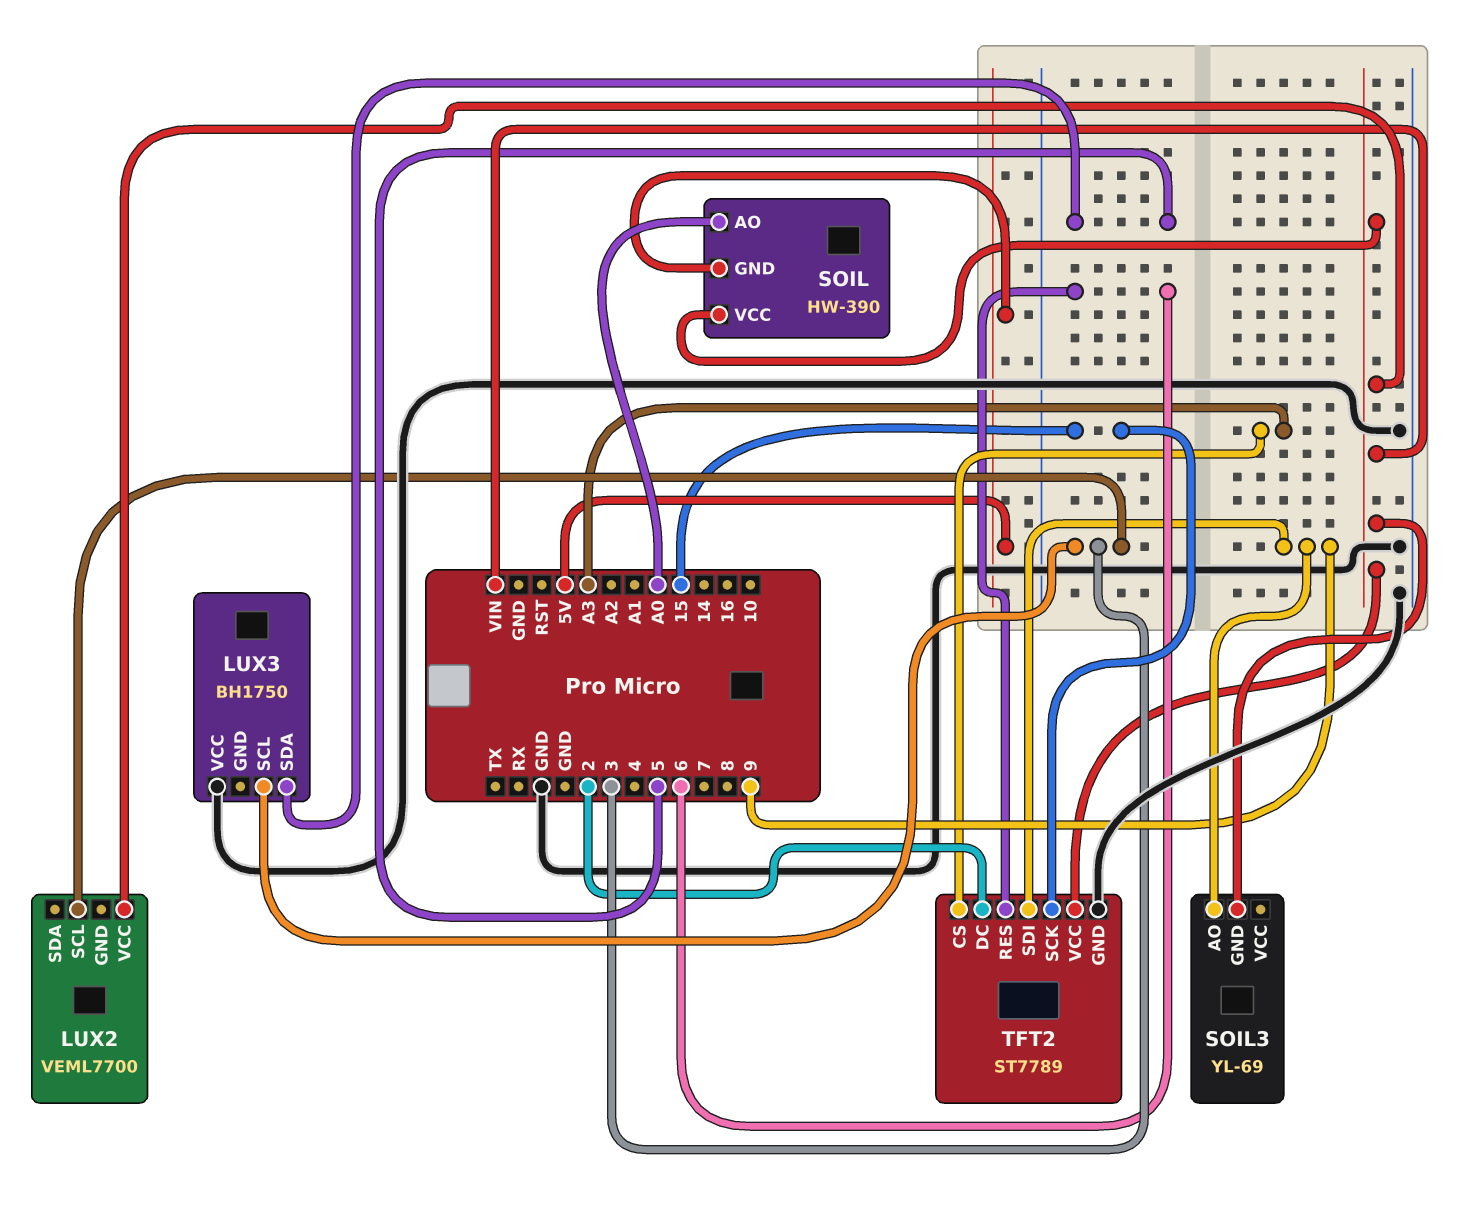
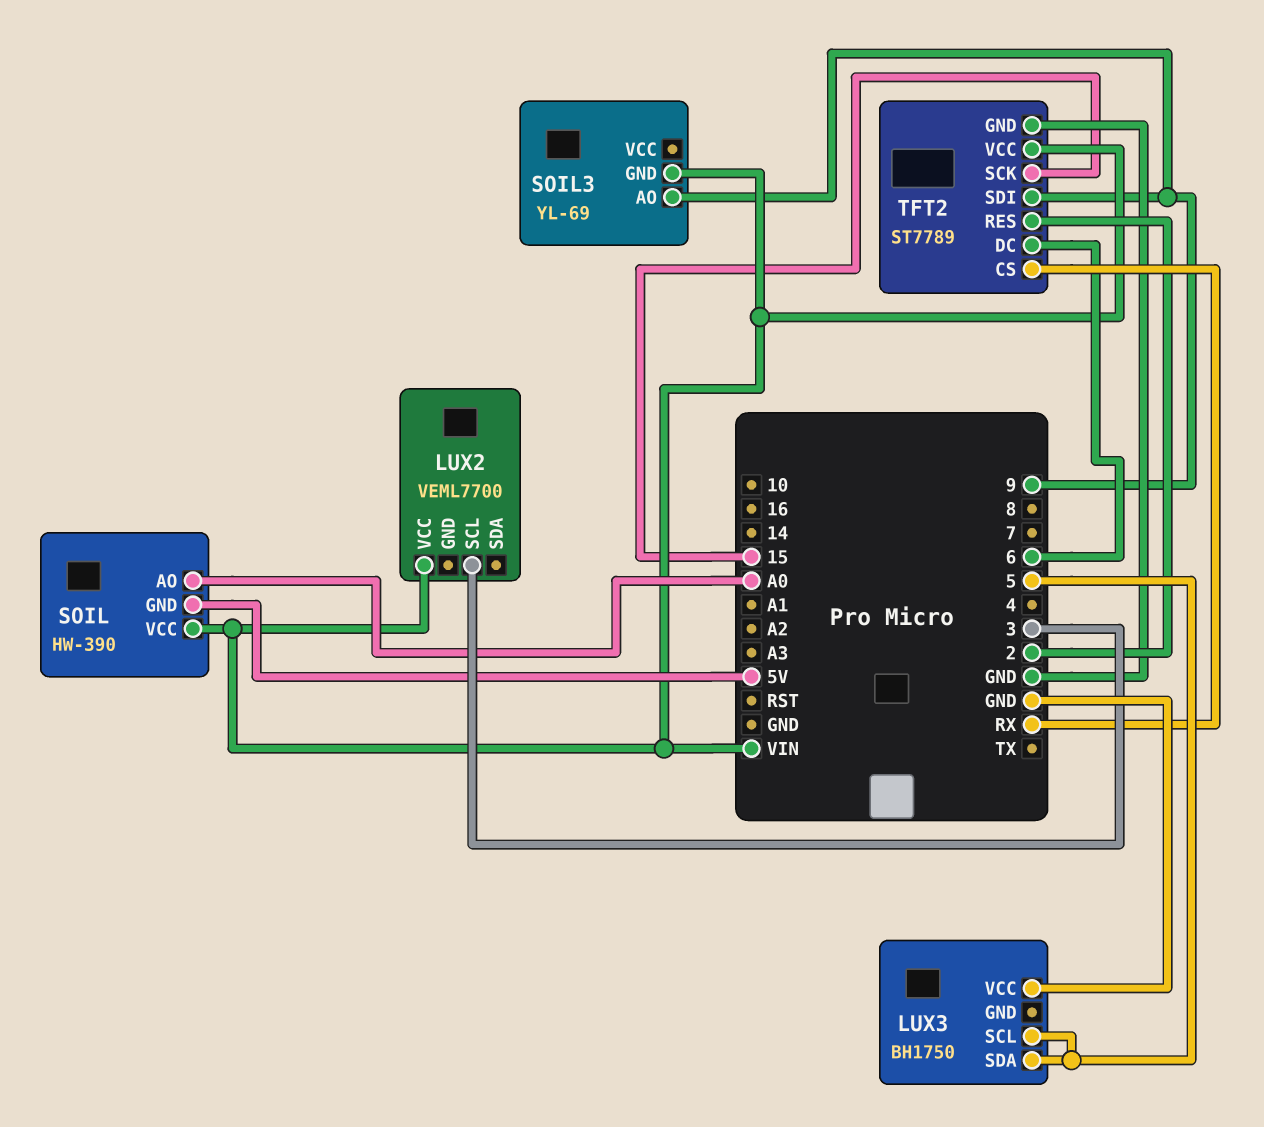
LUX3 pin SCL: 3 -> 5
TFT2 pin CS: A3 -> RX
TFT2 pin DC: 2 -> 6
TFT2 pin RES: 6 -> 2

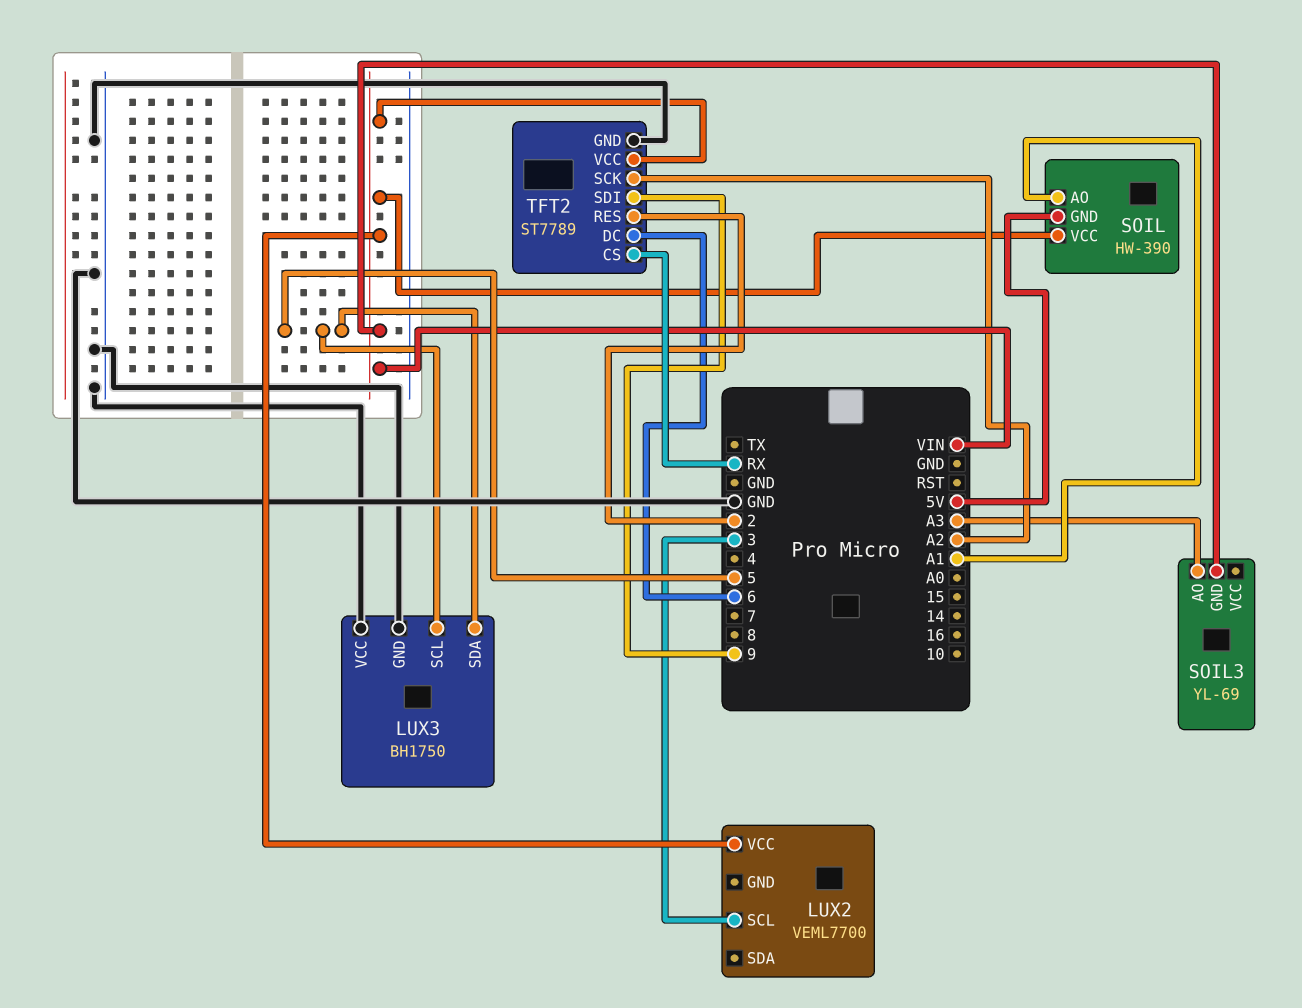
LUX3 pin GND: none -> GND
SOIL pin AO: A0 -> A1
SOIL3 pin AO: 9 -> A3
TFT2 pin SCK: 15 -> A2

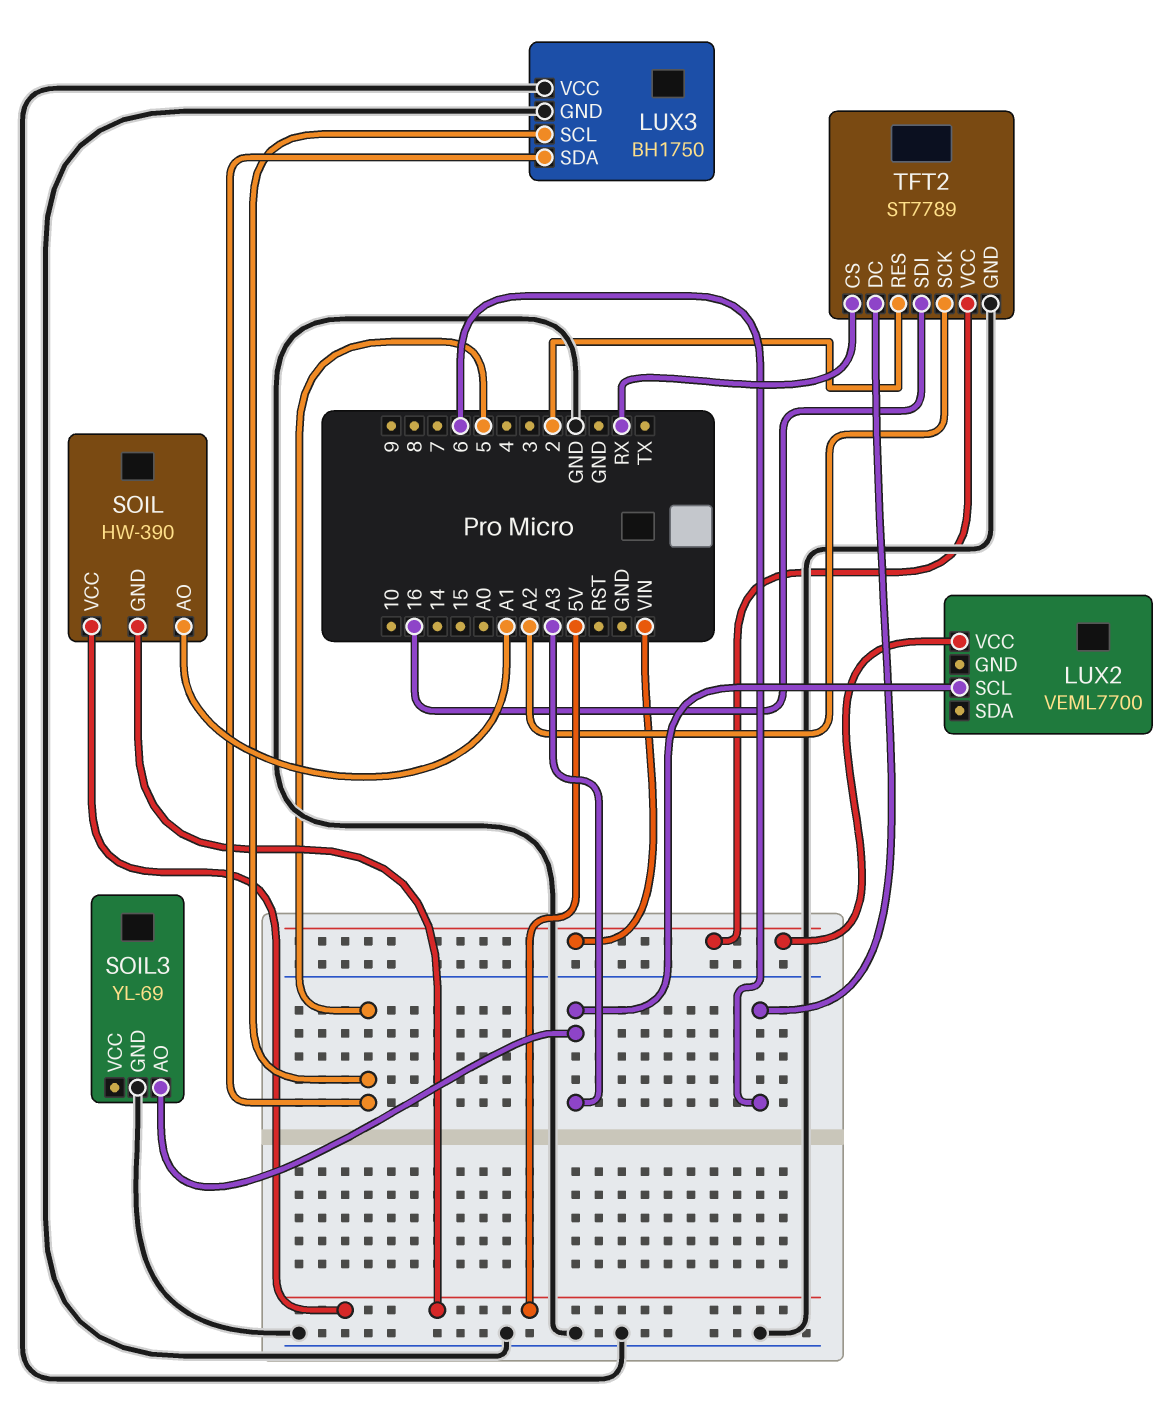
LUX2 pin SCL: 3 -> A3
SOIL pin VCC: VIN -> 5V
SOIL3 pin GND: VIN -> GND
TFT2 pin SDI: 9 -> 16

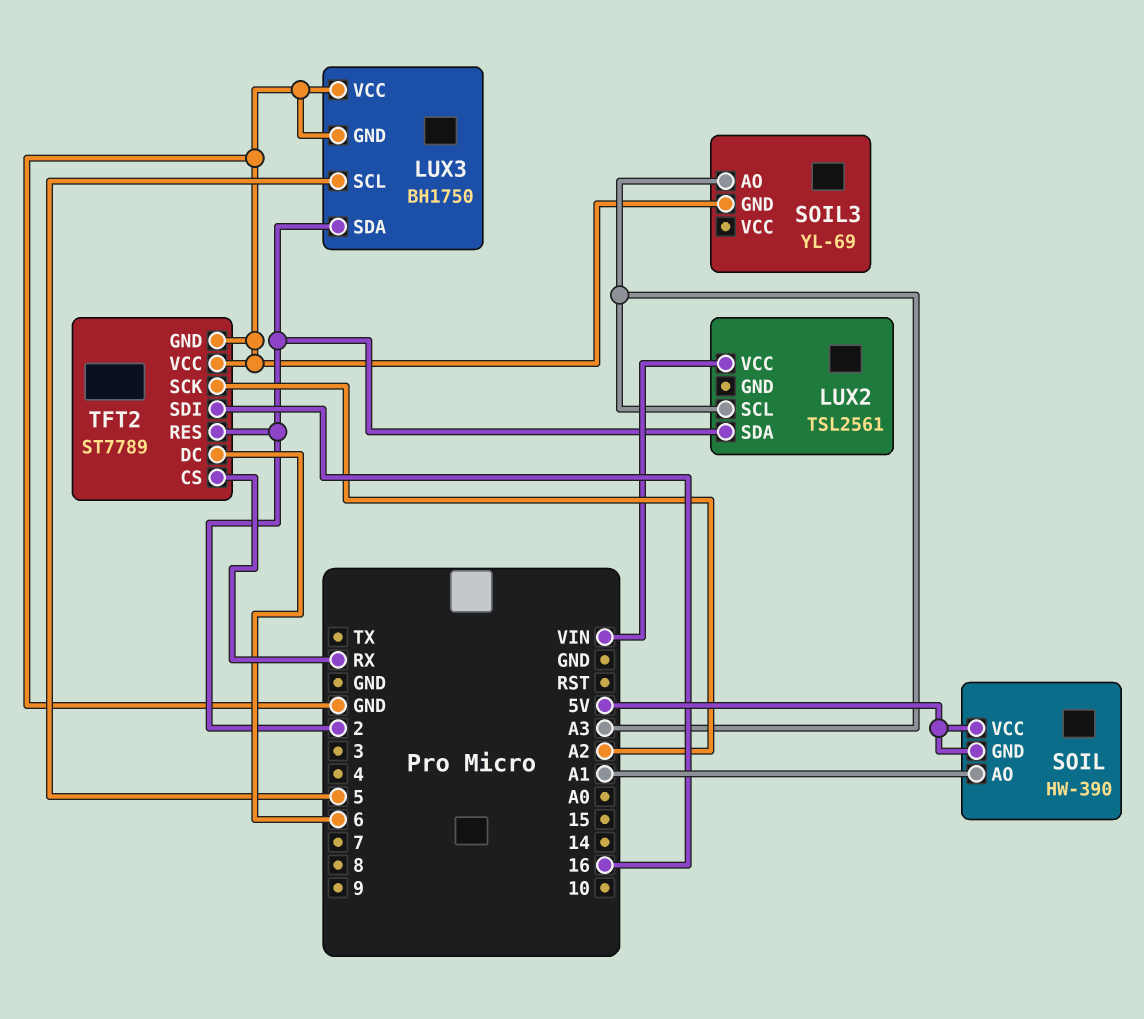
LUX2: VEML7700 -> TSL2561
LUX2 pin SDA: none -> 2
LUX3 pin SDA: 5 -> 2
TFT2 pin VCC: VIN -> GND

